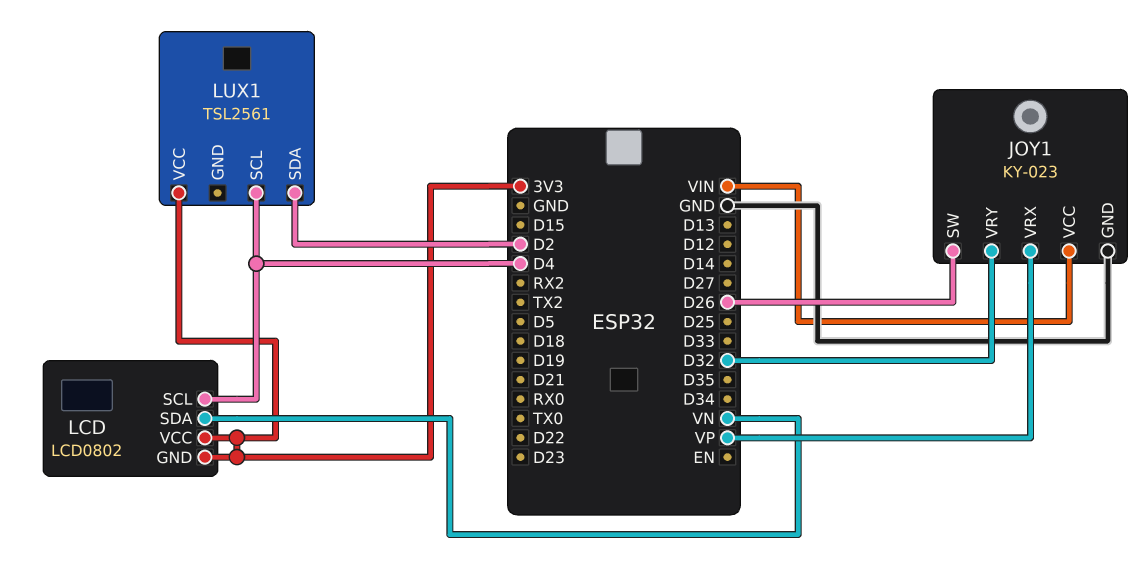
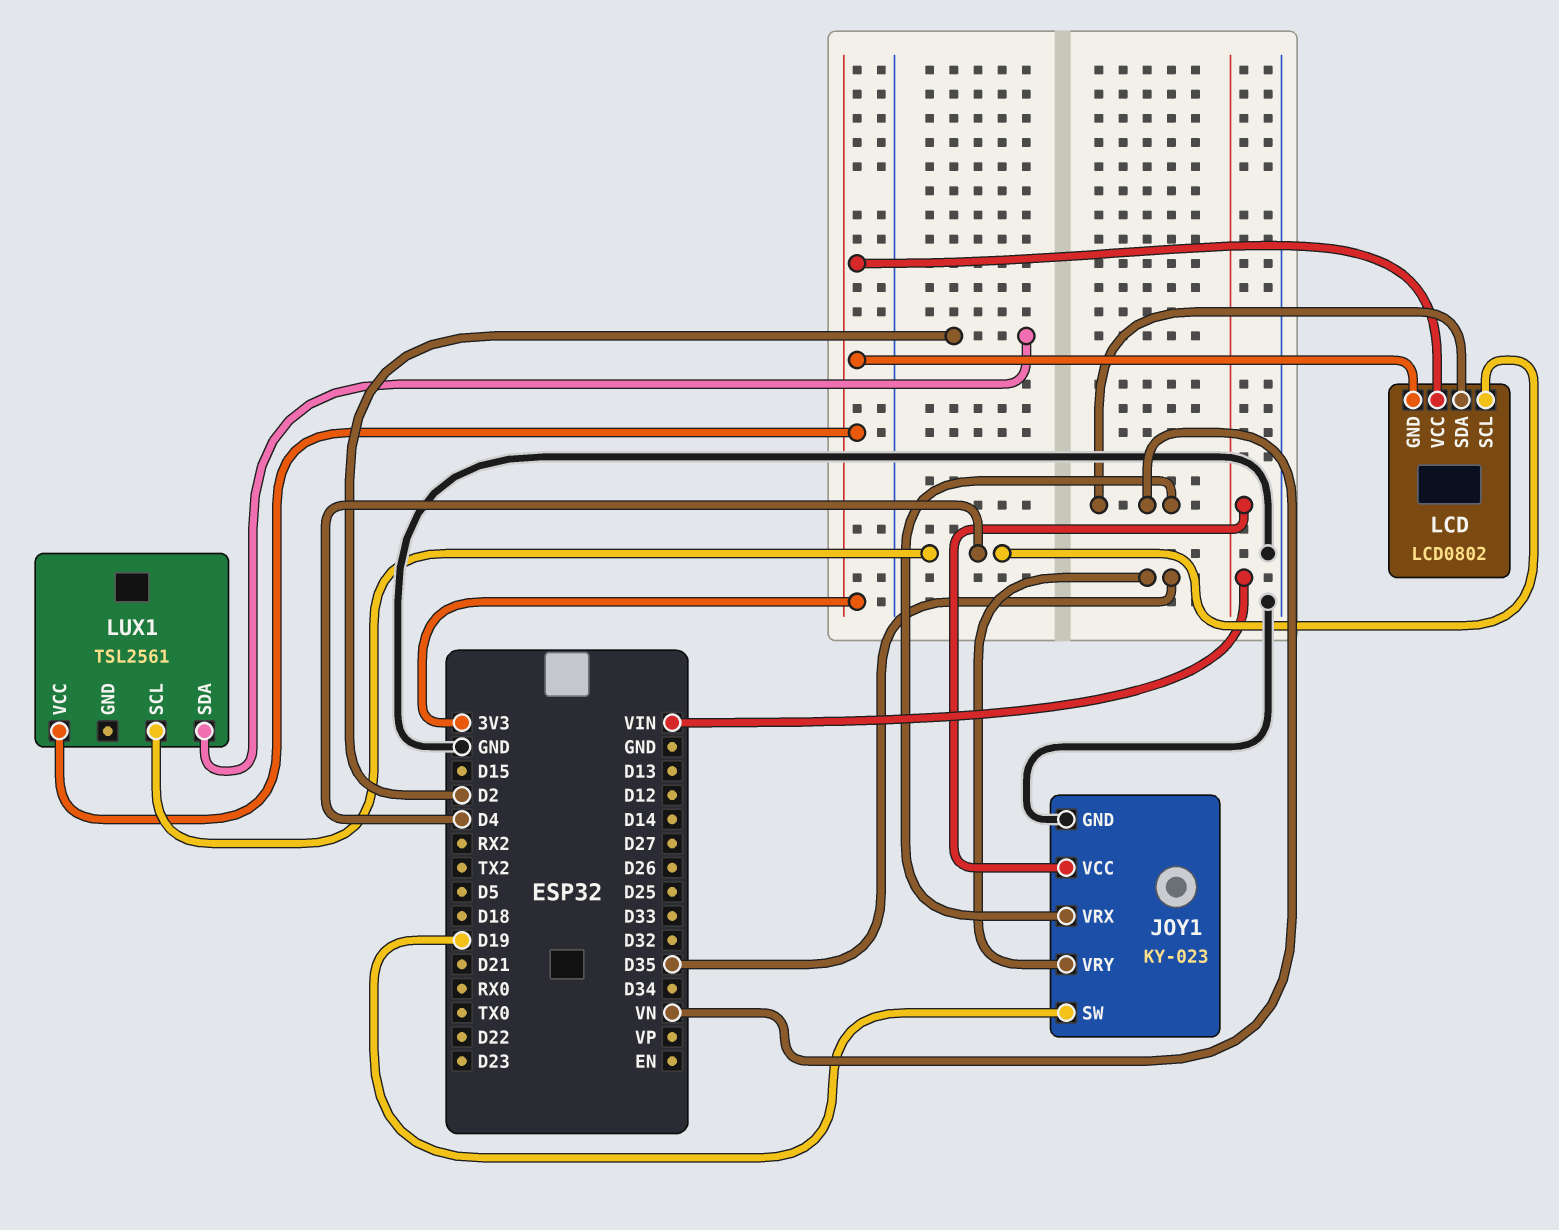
JOY1 pin SW: D26 -> D19
JOY1 pin VRX: VP -> VN
JOY1 pin VRY: D32 -> D35

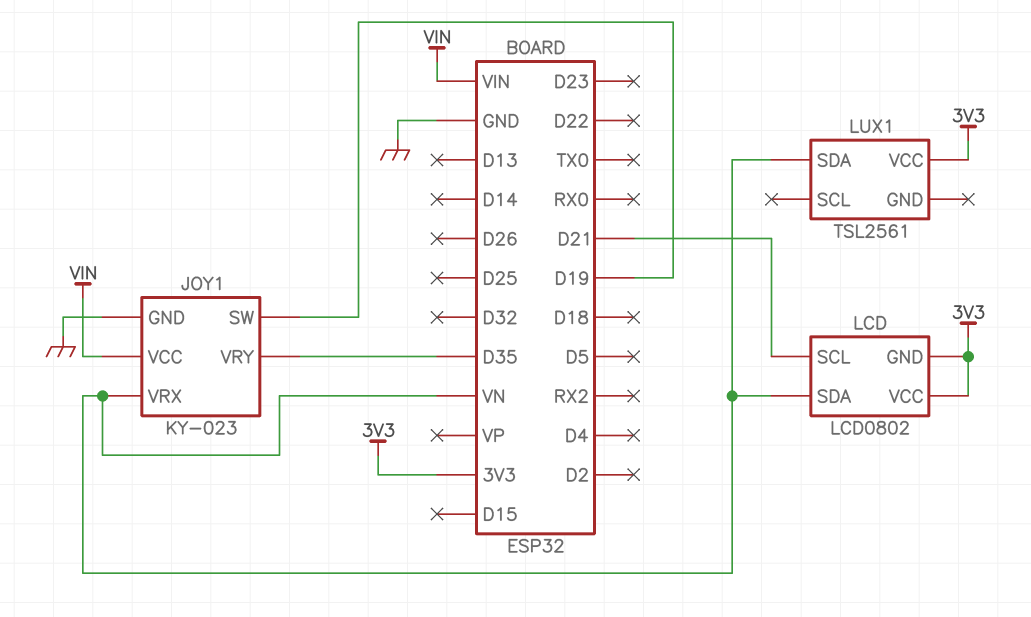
LCD pin SCL: D4 -> D21
LUX1 pin SCL: D4 -> none
LUX1 pin SDA: D2 -> VN

